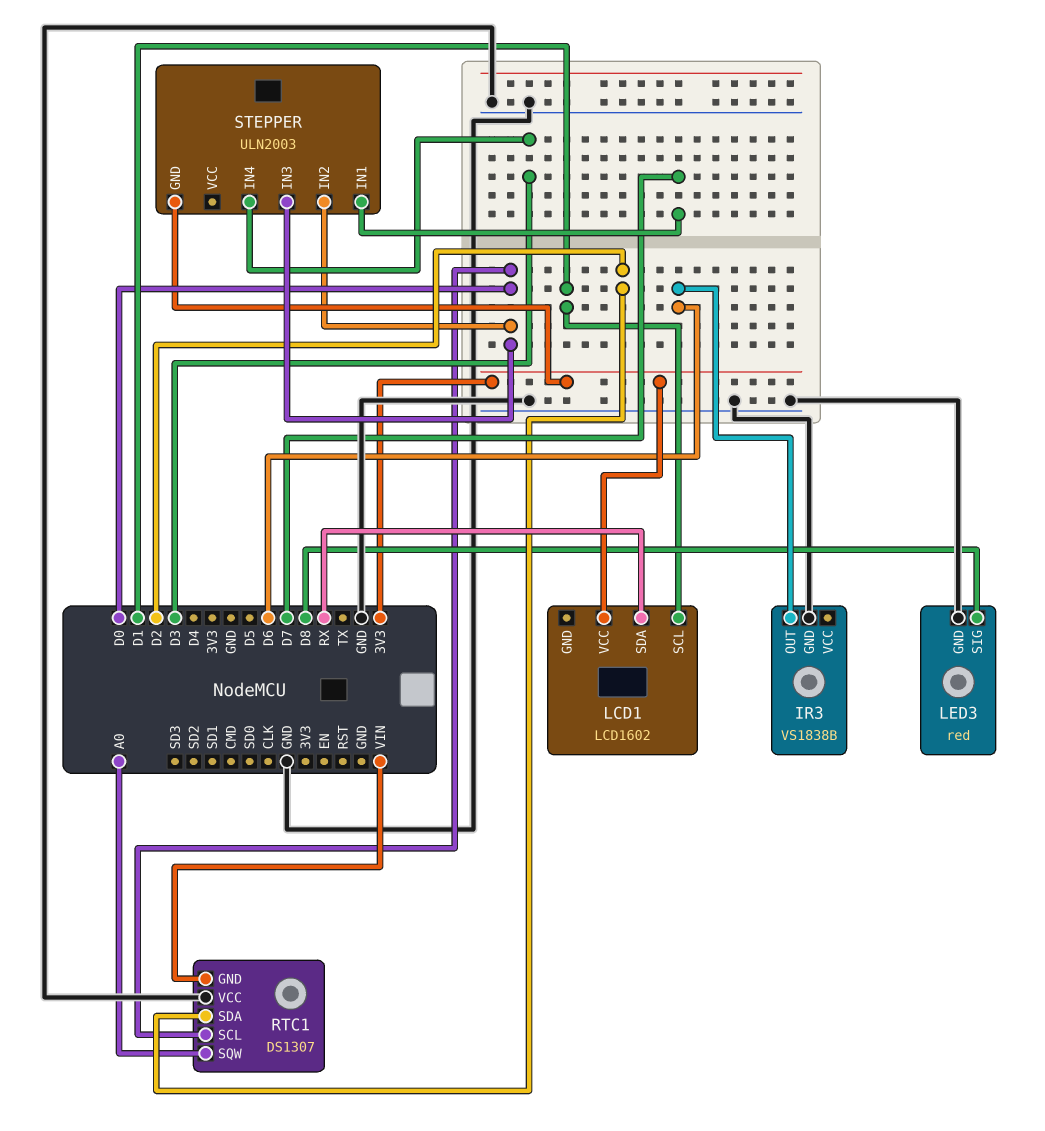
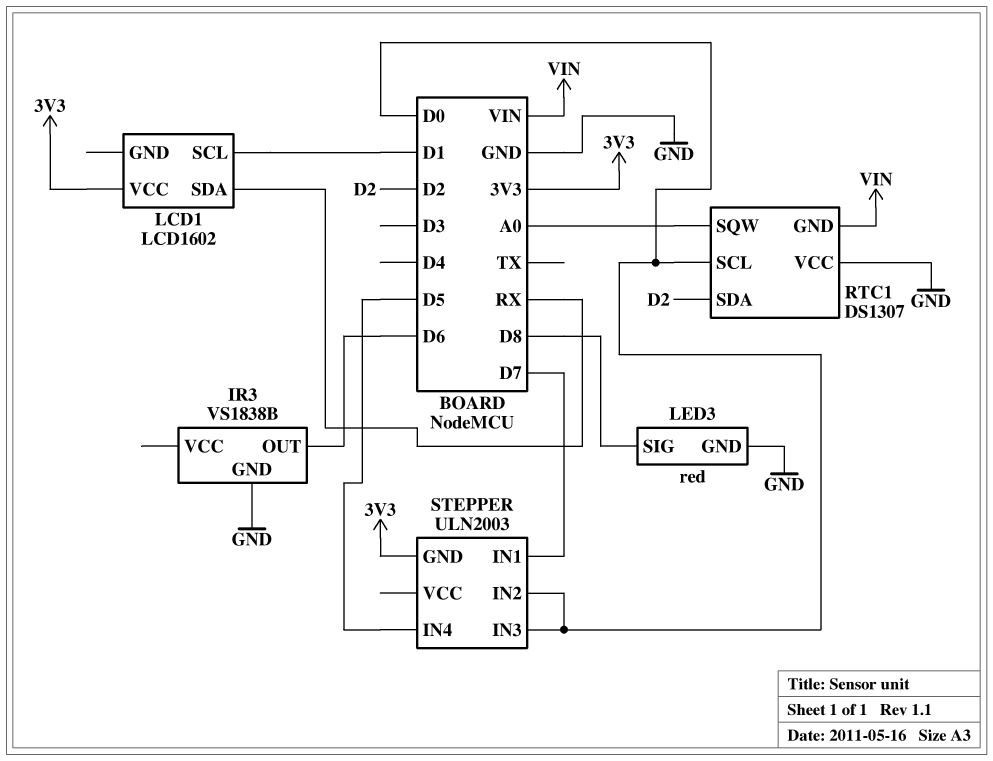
STEPPER pin IN4: D3 -> D5

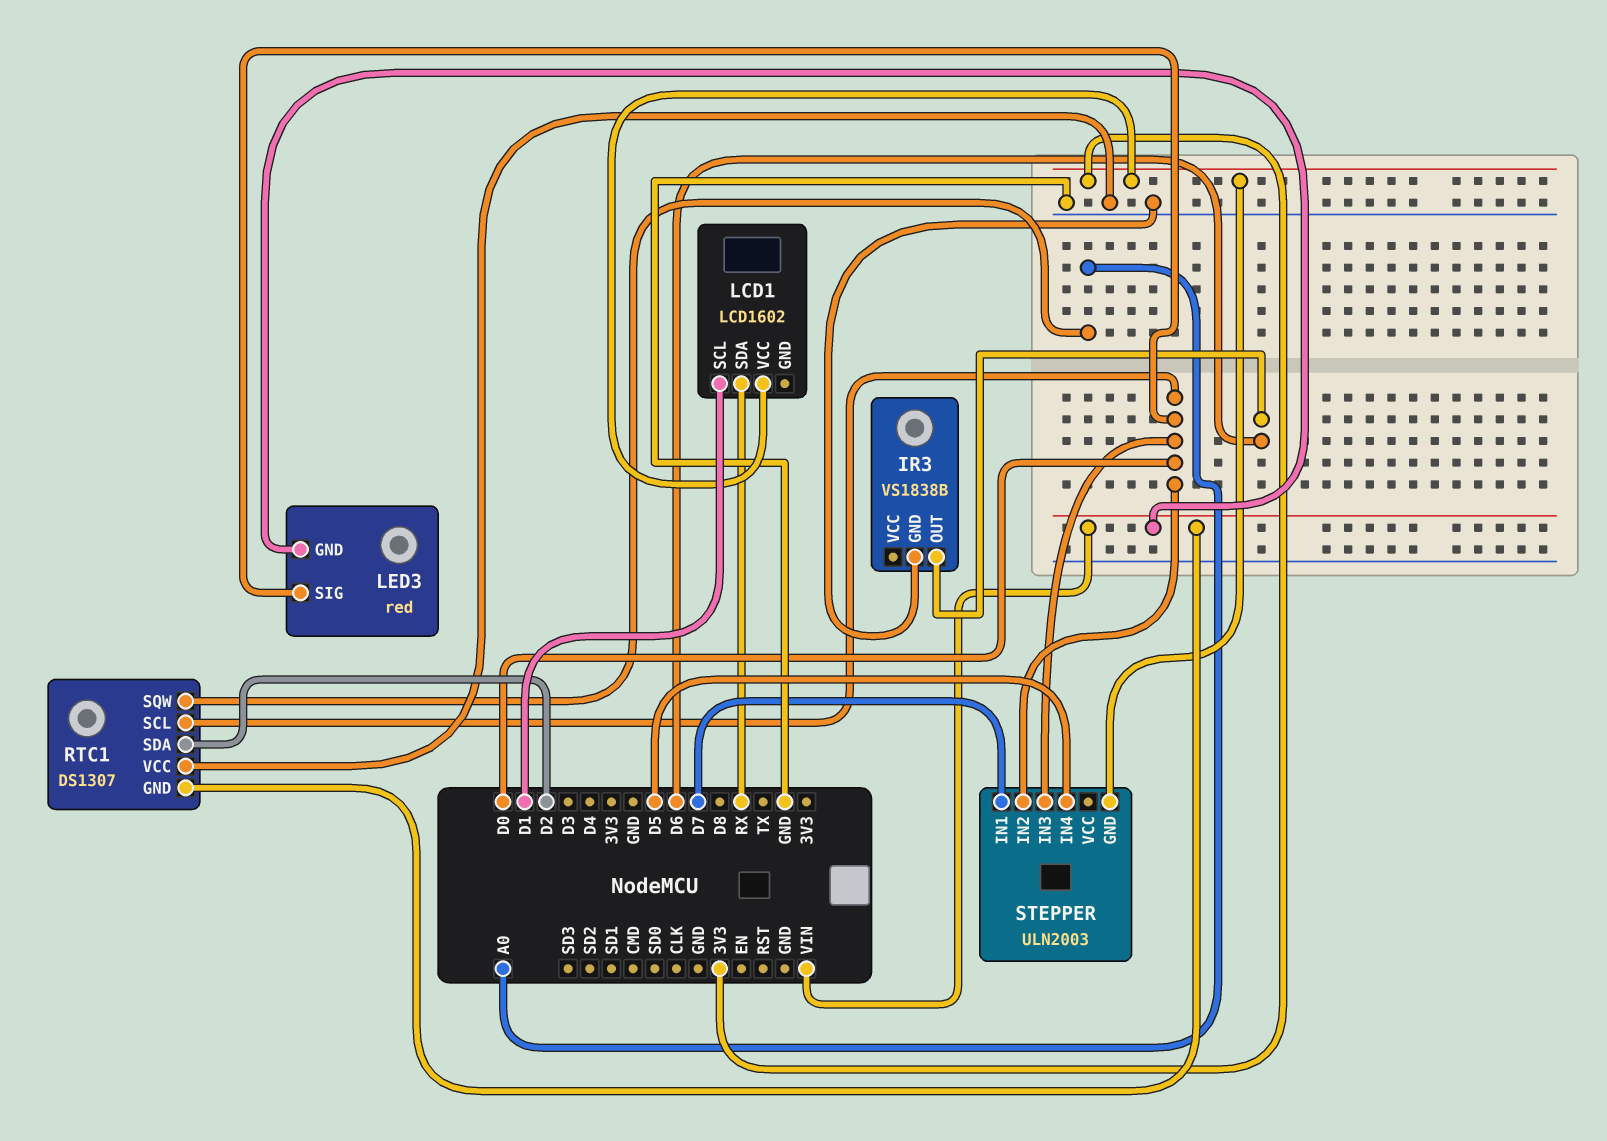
LED3 pin GND: GND -> VIN
LED3 pin SIG: D8 -> D0

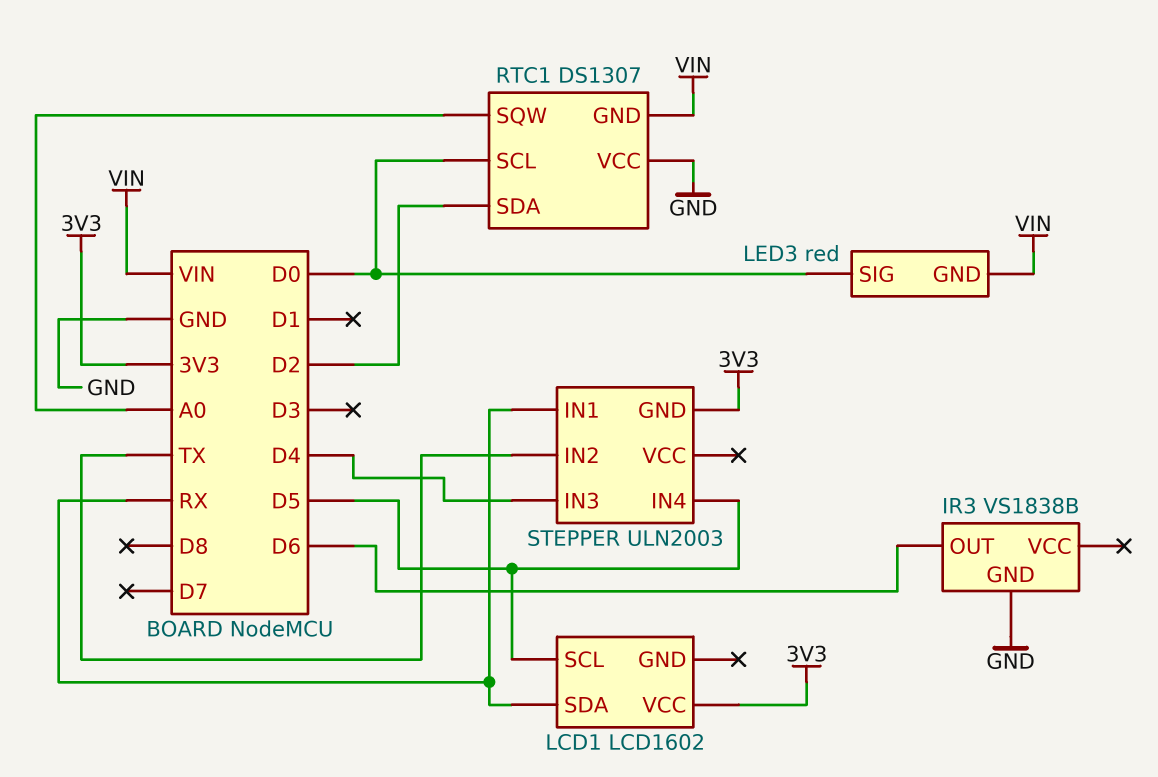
LCD1 pin SCL: D1 -> D5
STEPPER pin IN1: D7 -> RX
STEPPER pin IN2: D0 -> TX
STEPPER pin IN3: D0 -> D4

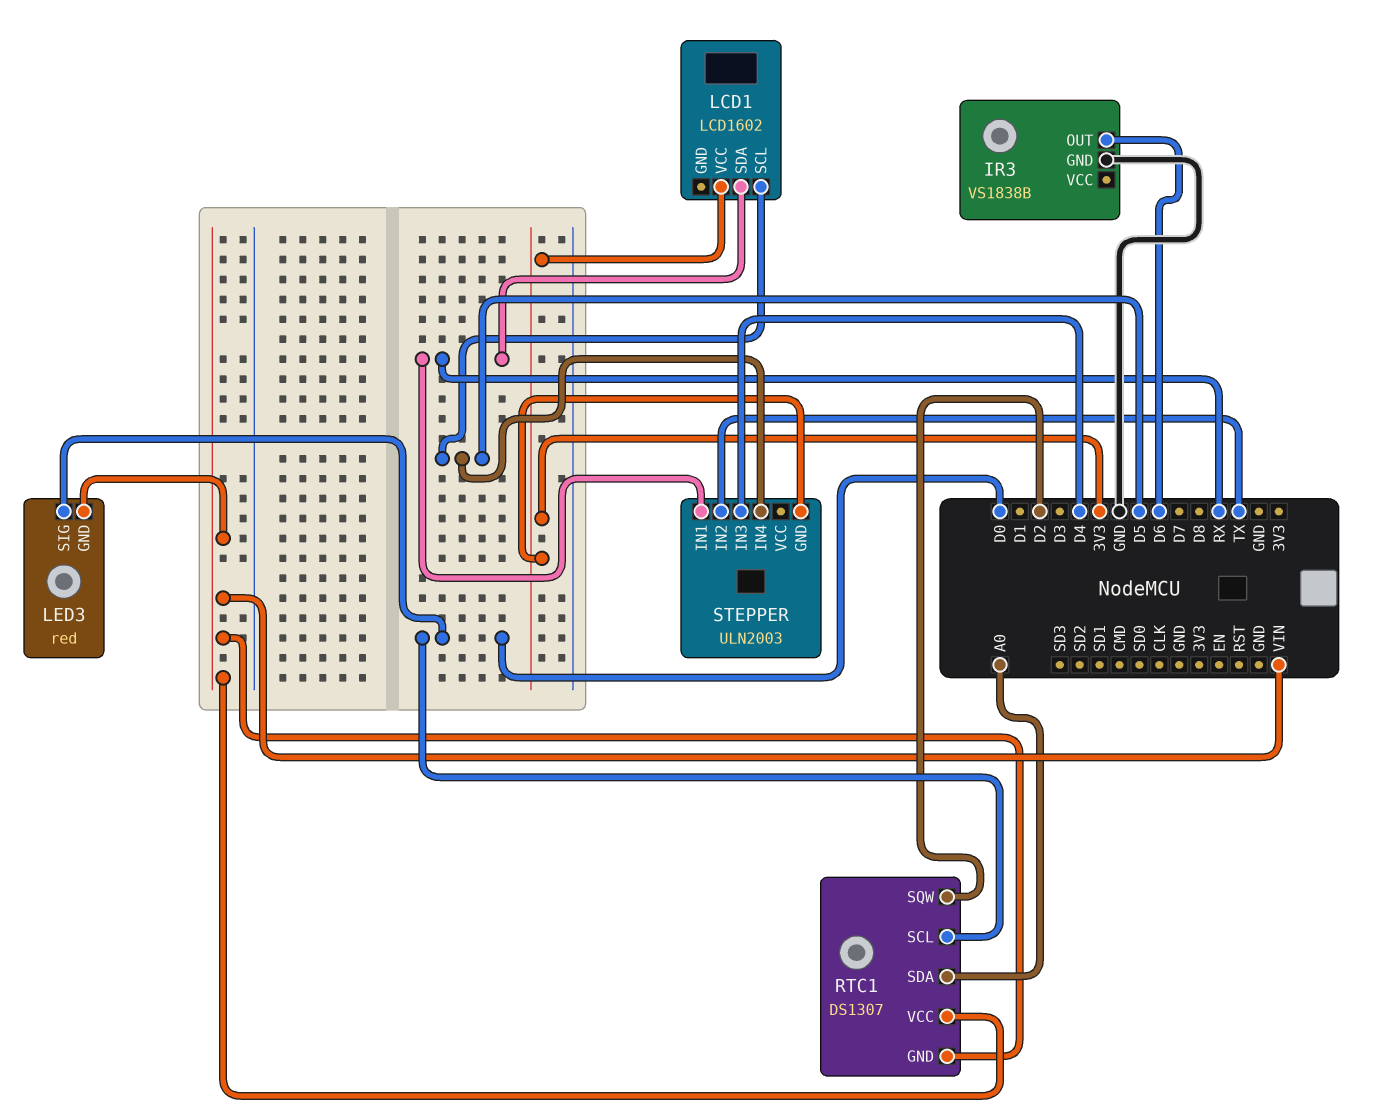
RTC1 pin SDA: D2 -> A0
RTC1 pin SQW: A0 -> D2
RTC1 pin VCC: GND -> VIN

